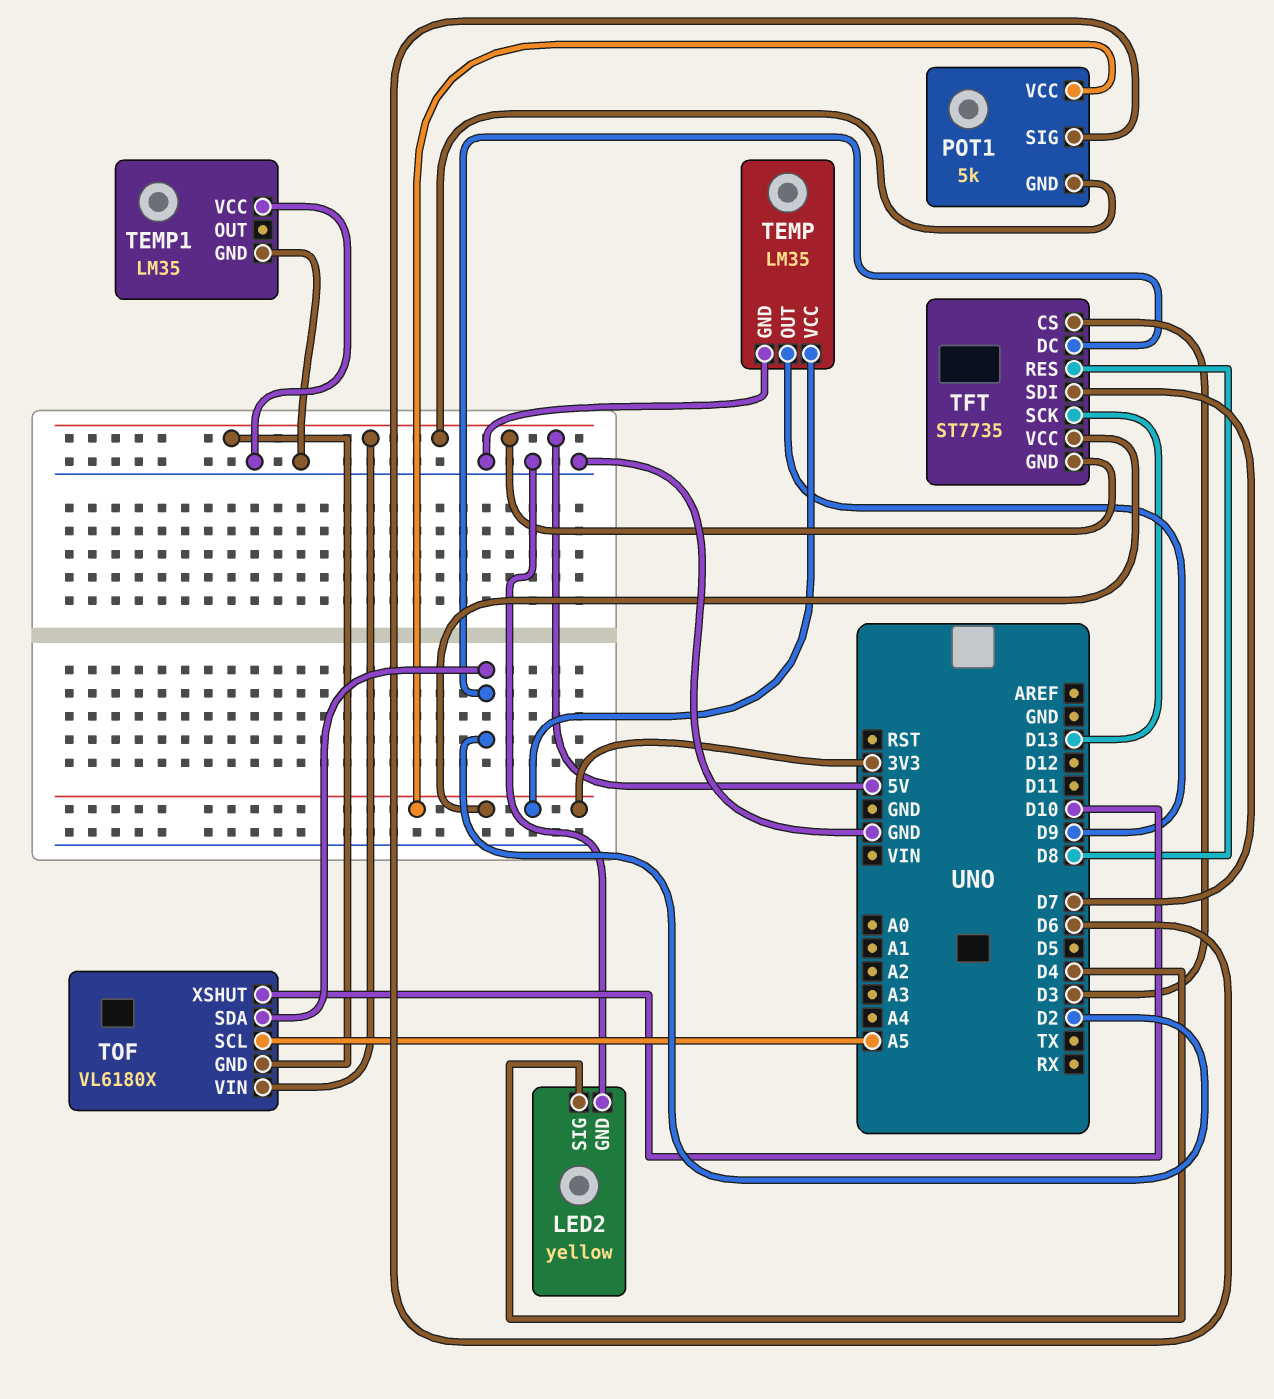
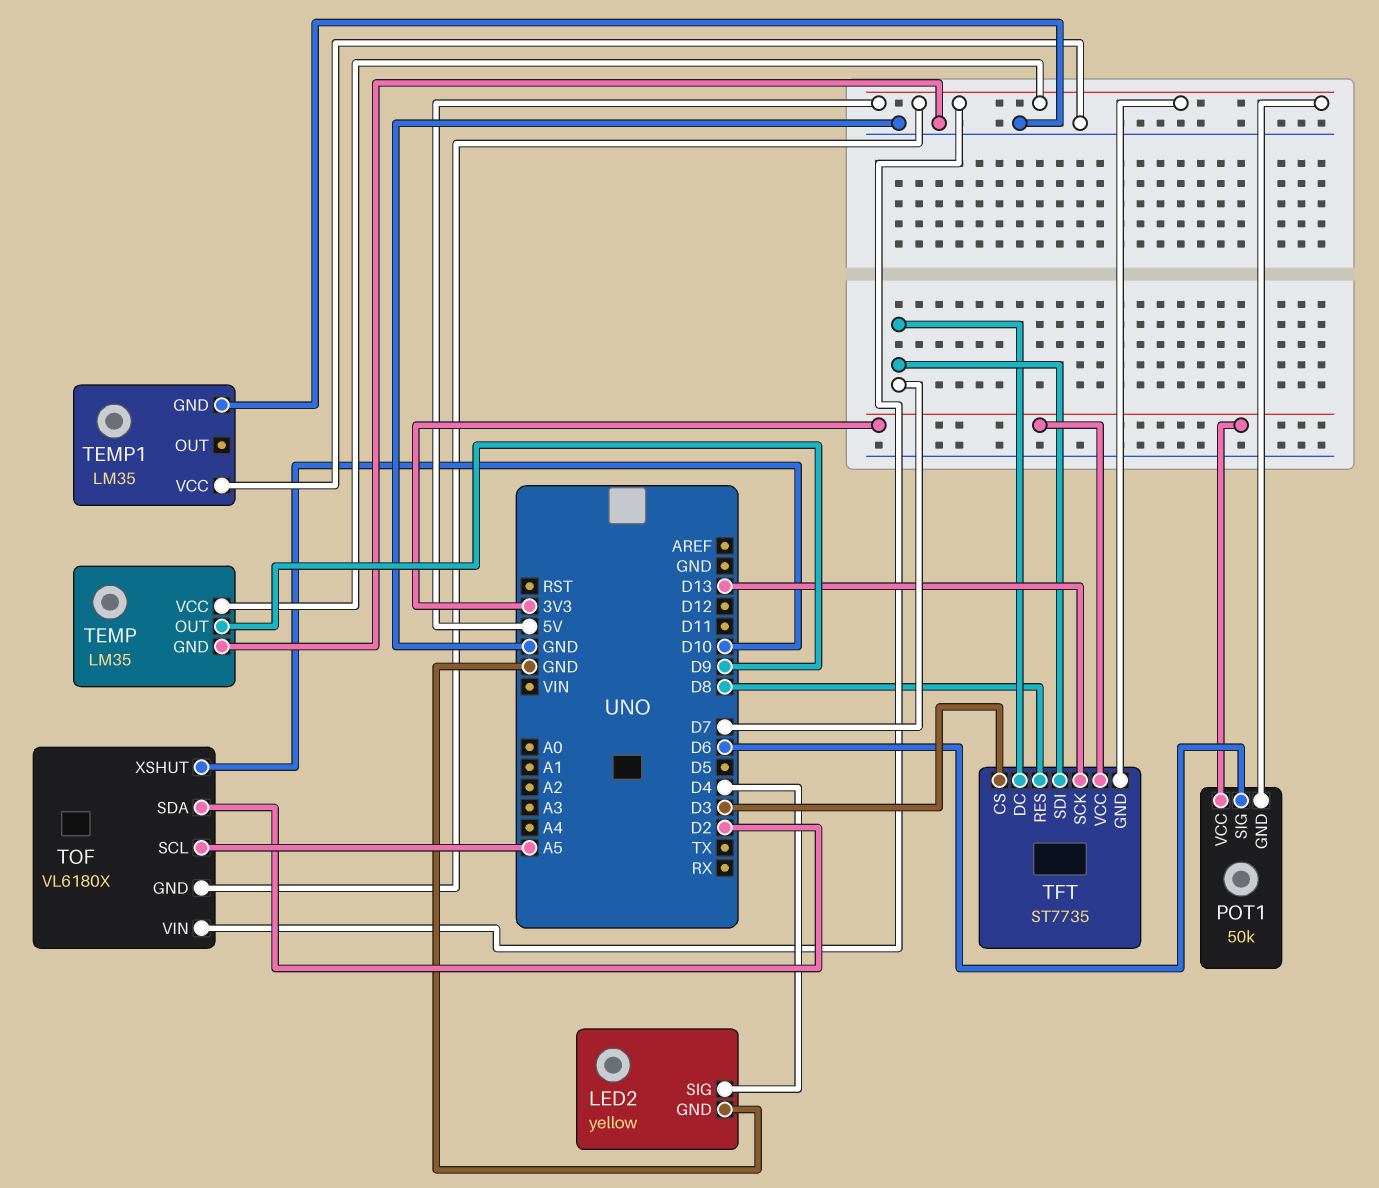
POT1: 5k -> 50k
TEMP pin VCC: 3V3 -> 5V
TFT pin DC: D2 -> D7

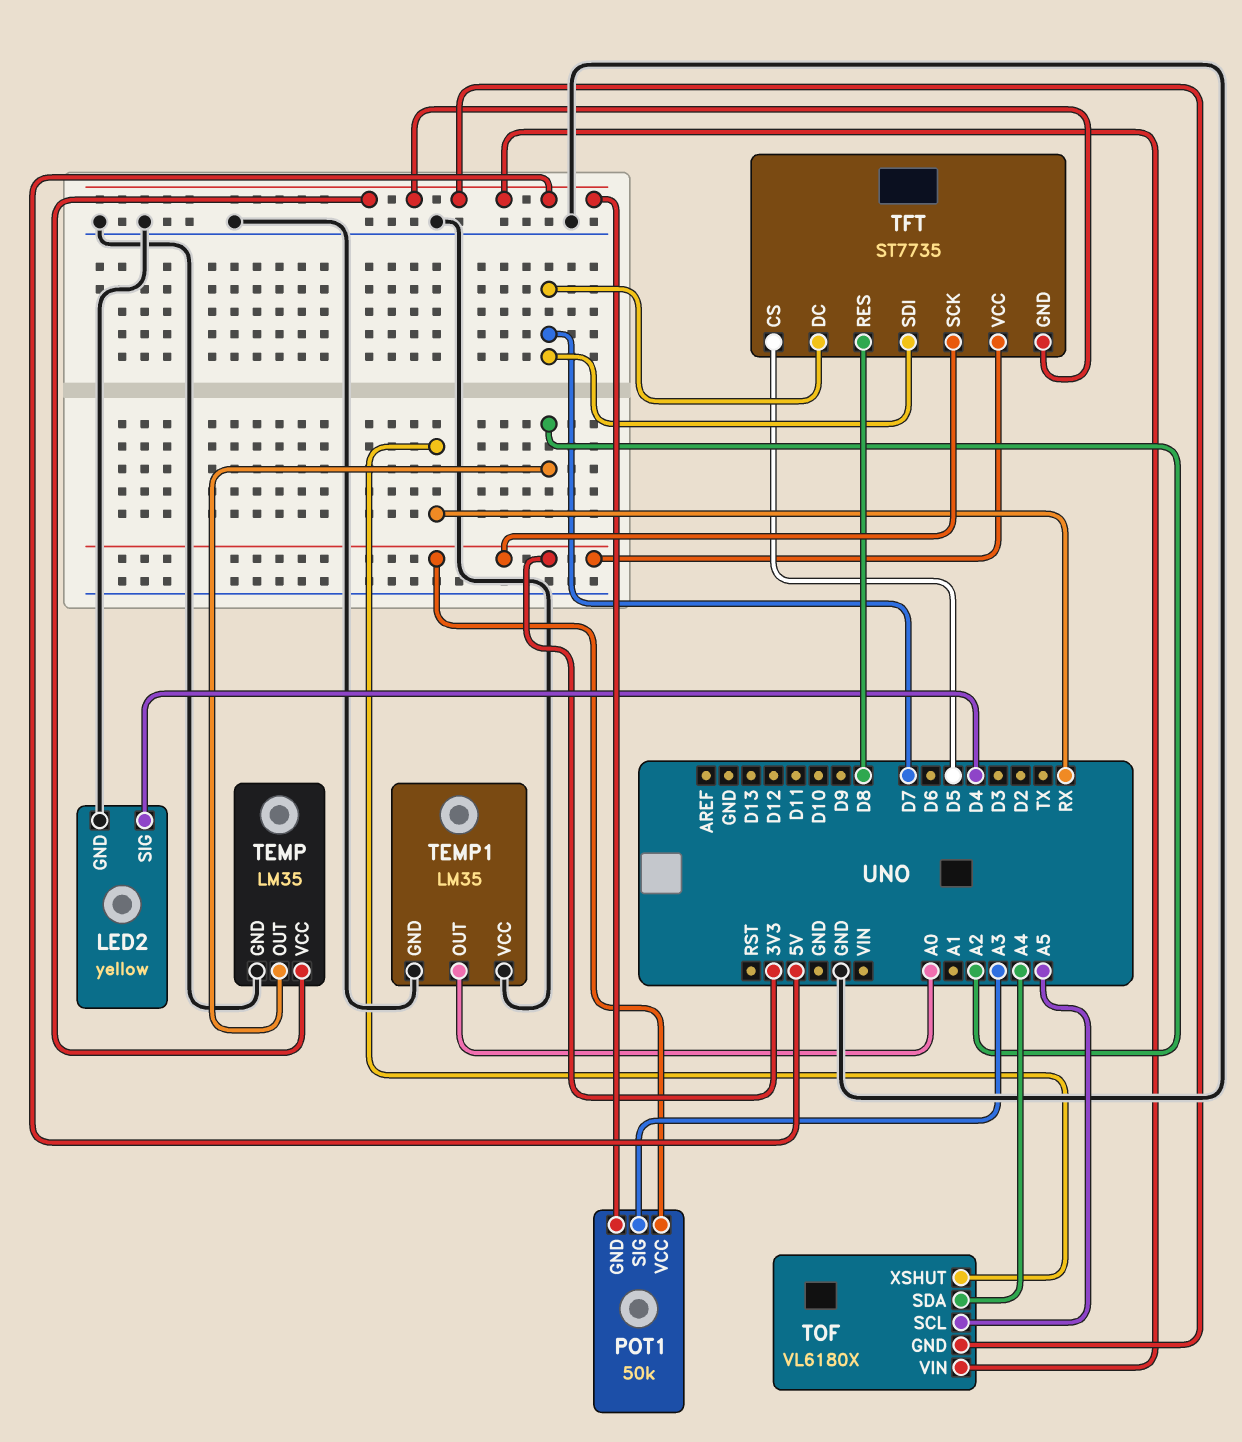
POT1 pin SIG: D6 -> A3
TEMP pin OUT: D9 -> A2
TEMP1 pin OUT: none -> A0
TFT pin CS: D3 -> D5
TFT pin SCK: D13 -> 3V3
TOF pin SDA: D2 -> A4
TOF pin XSHUT: D10 -> RX

